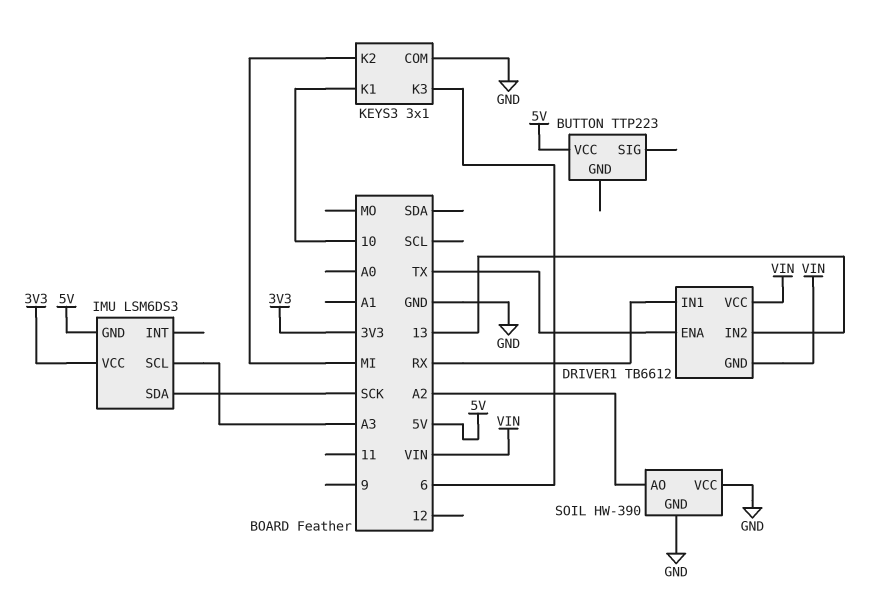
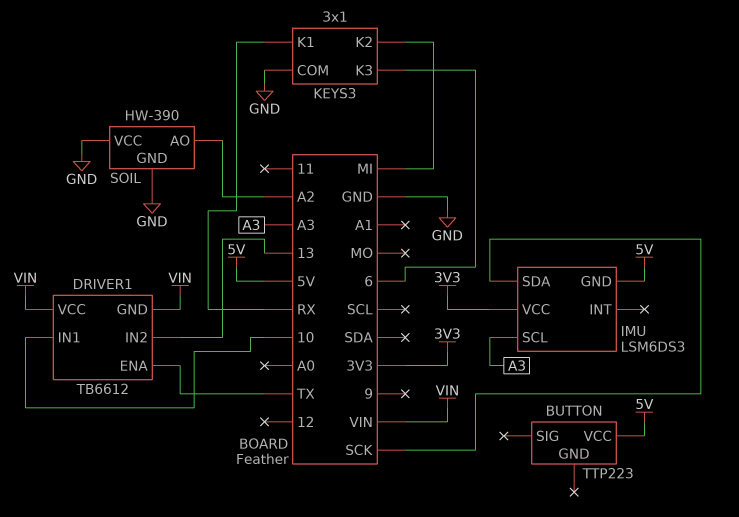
DRIVER1 pin IN1: RX -> 10
KEYS3 pin K1: 10 -> RX

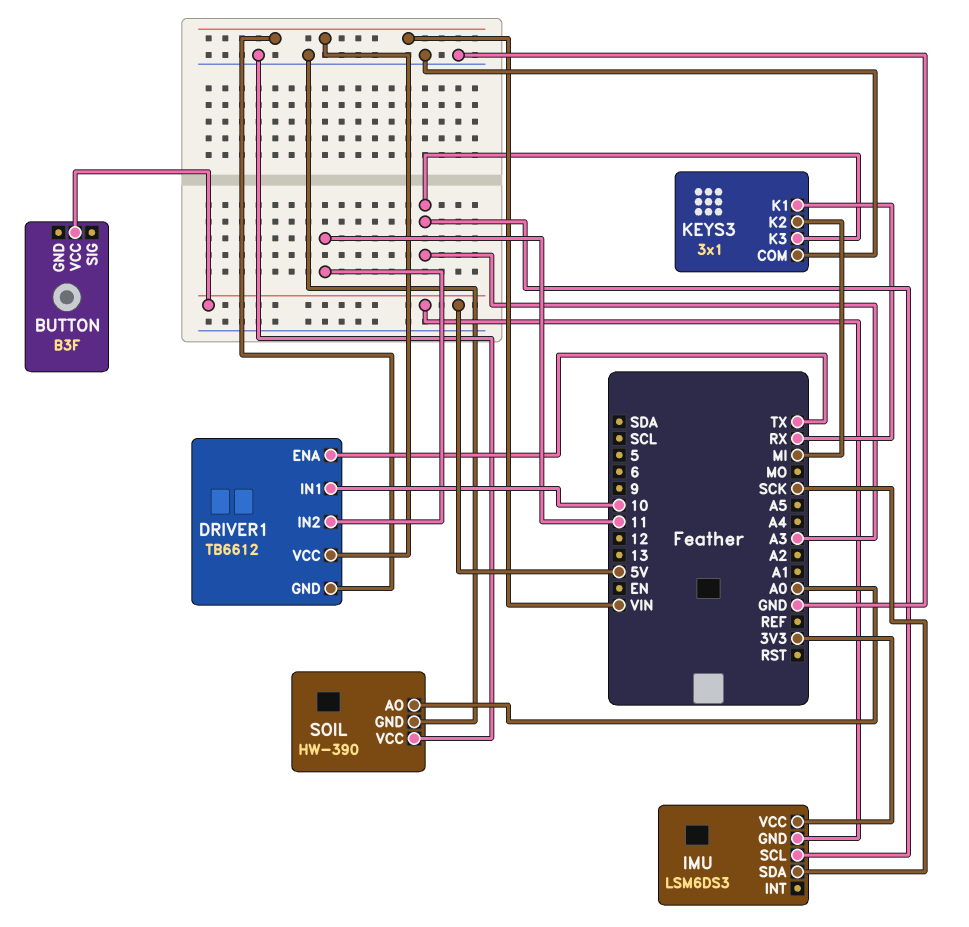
BUTTON: TTP223 -> B3F
DRIVER1 pin IN2: 13 -> 11
KEYS3 pin K3: 6 -> A3
SOIL pin AO: A2 -> A0

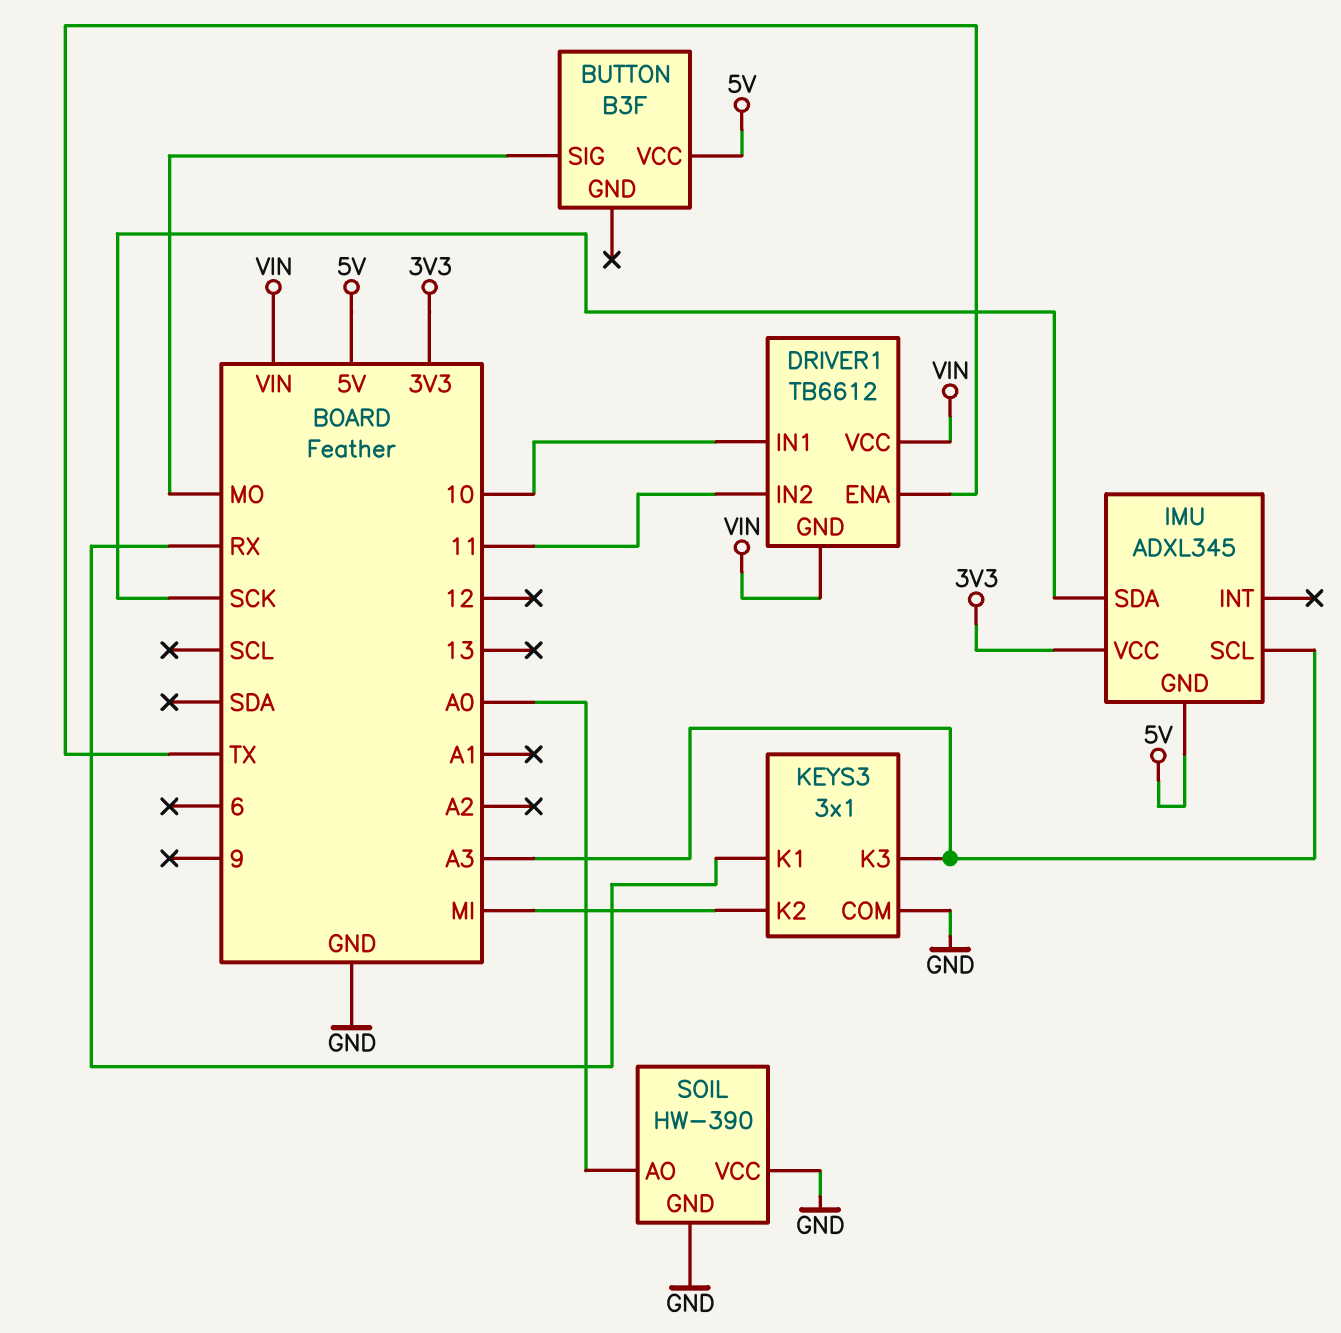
BUTTON pin SIG: none -> MO
IMU: LSM6DS3 -> ADXL345

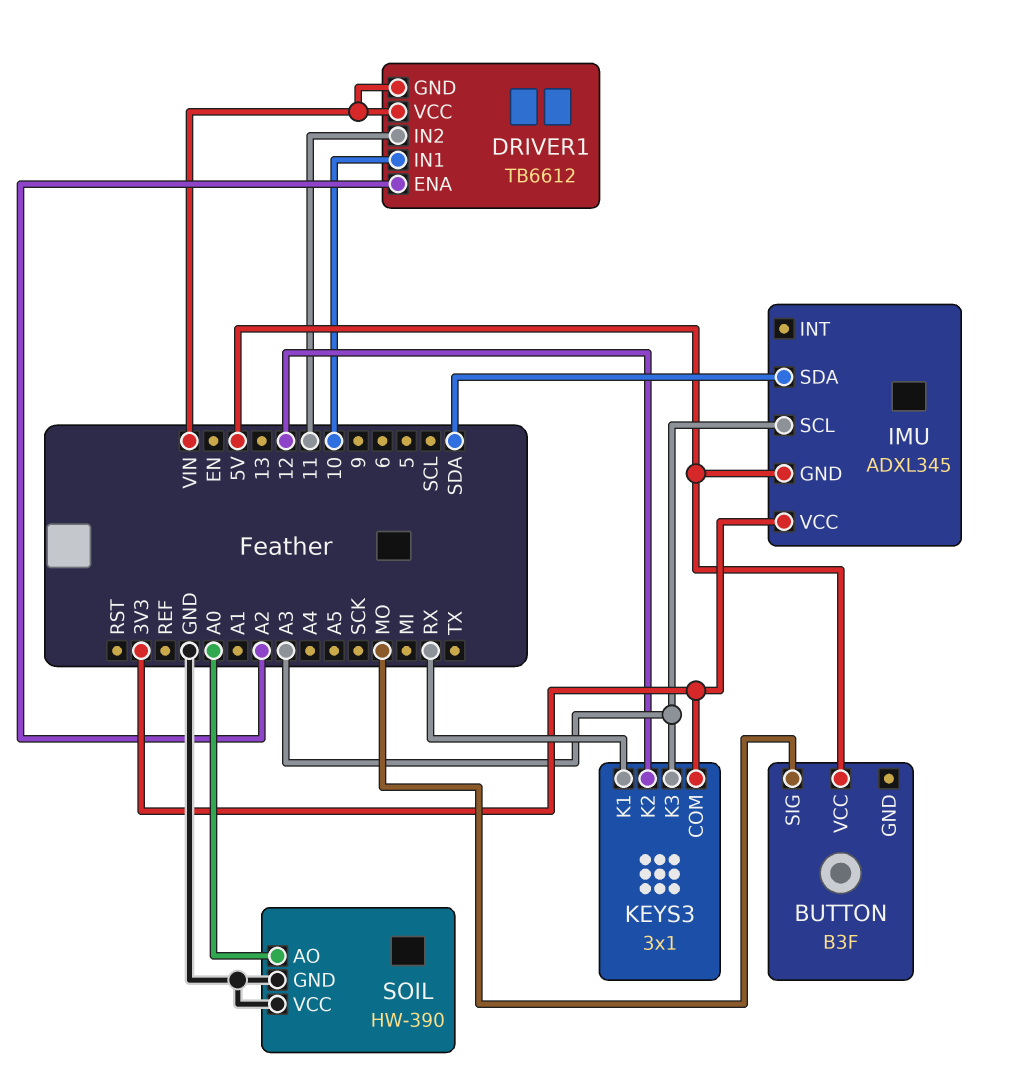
DRIVER1 pin ENA: TX -> A2
IMU pin SDA: SCK -> SDA
KEYS3 pin COM: GND -> 3V3
KEYS3 pin K2: MI -> 12

